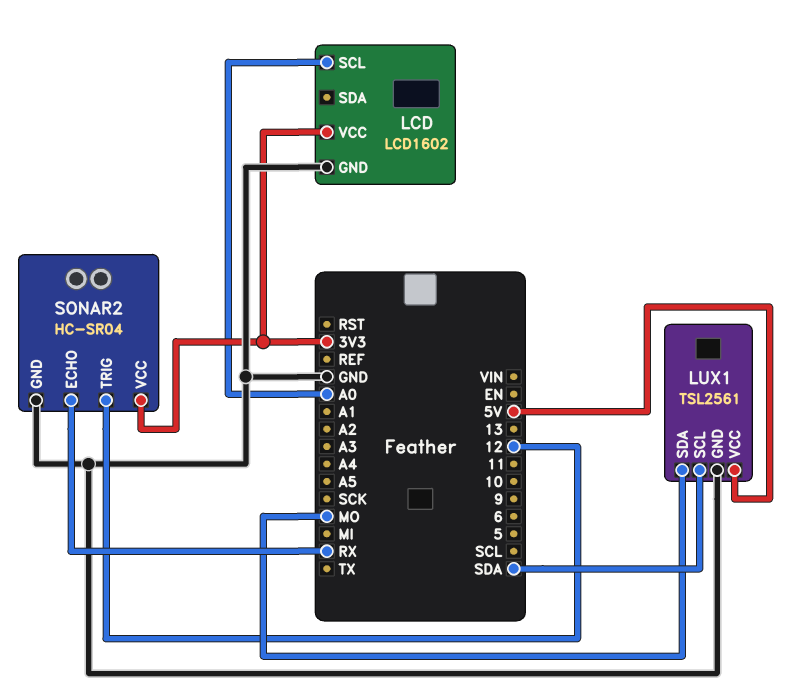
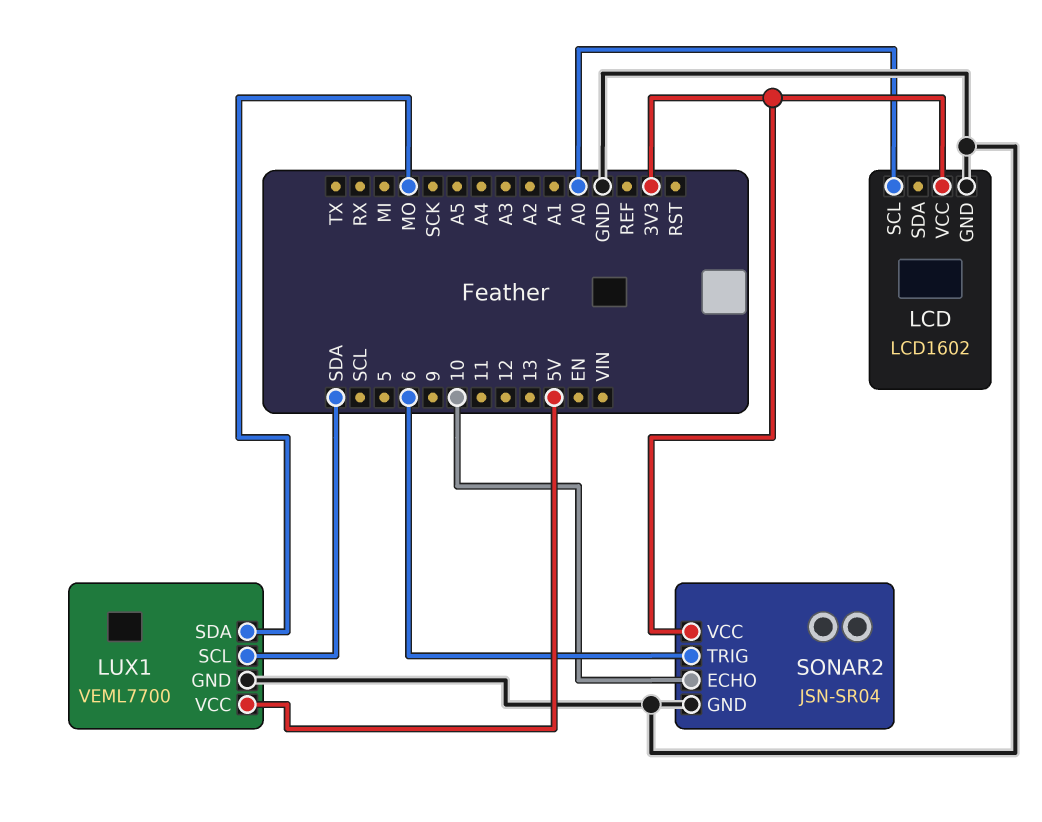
LUX1: TSL2561 -> VEML7700
SONAR2: HC-SR04 -> JSN-SR04
SONAR2 pin ECHO: RX -> 10
SONAR2 pin TRIG: 12 -> 6

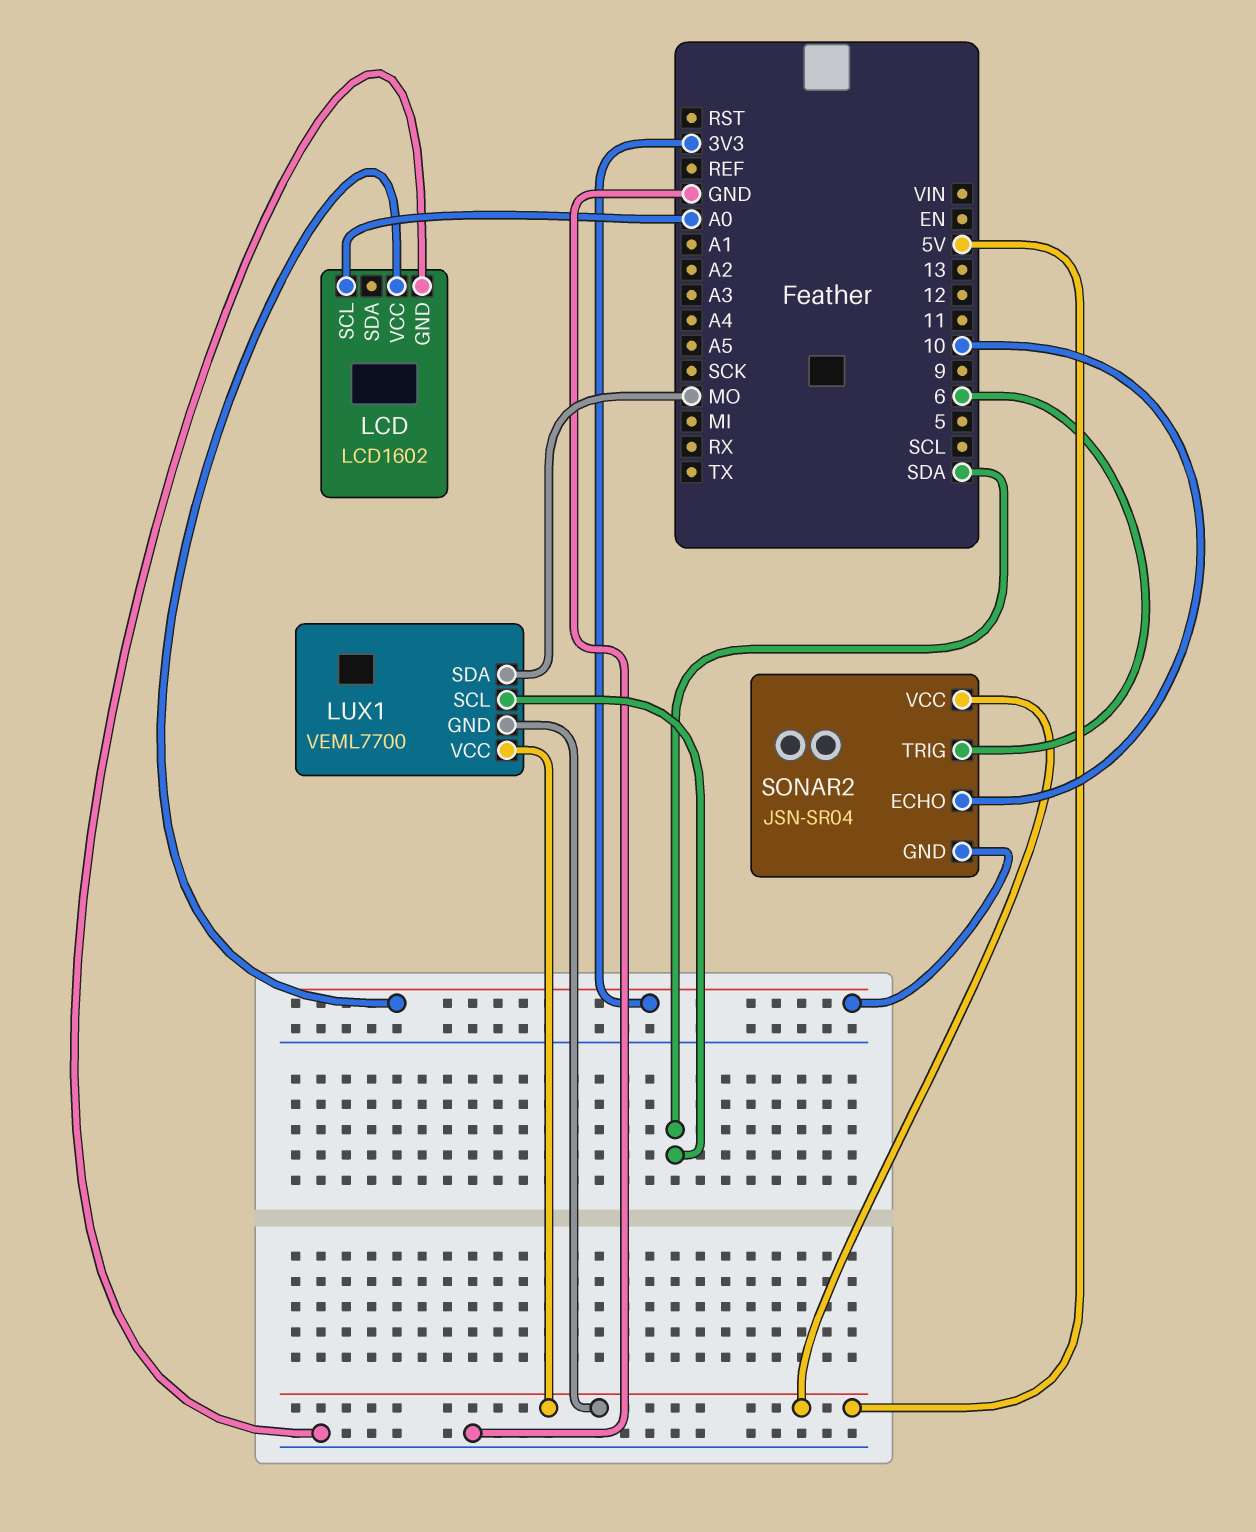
LUX1 pin GND: GND -> 5V
SONAR2 pin GND: GND -> 3V3
SONAR2 pin VCC: 3V3 -> 5V

